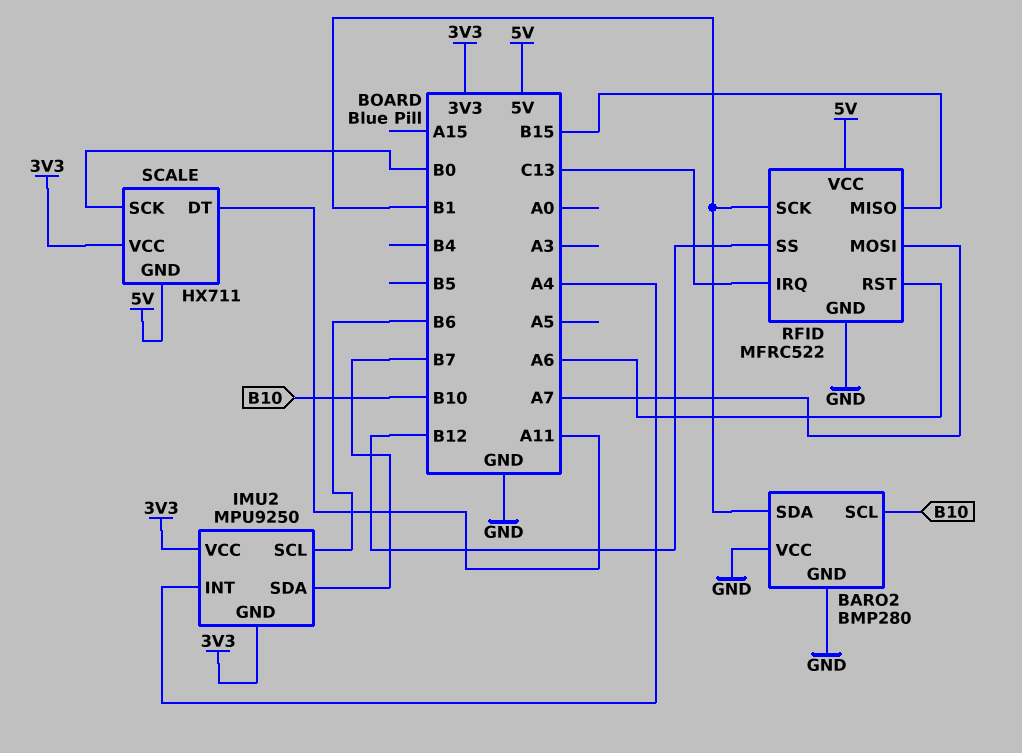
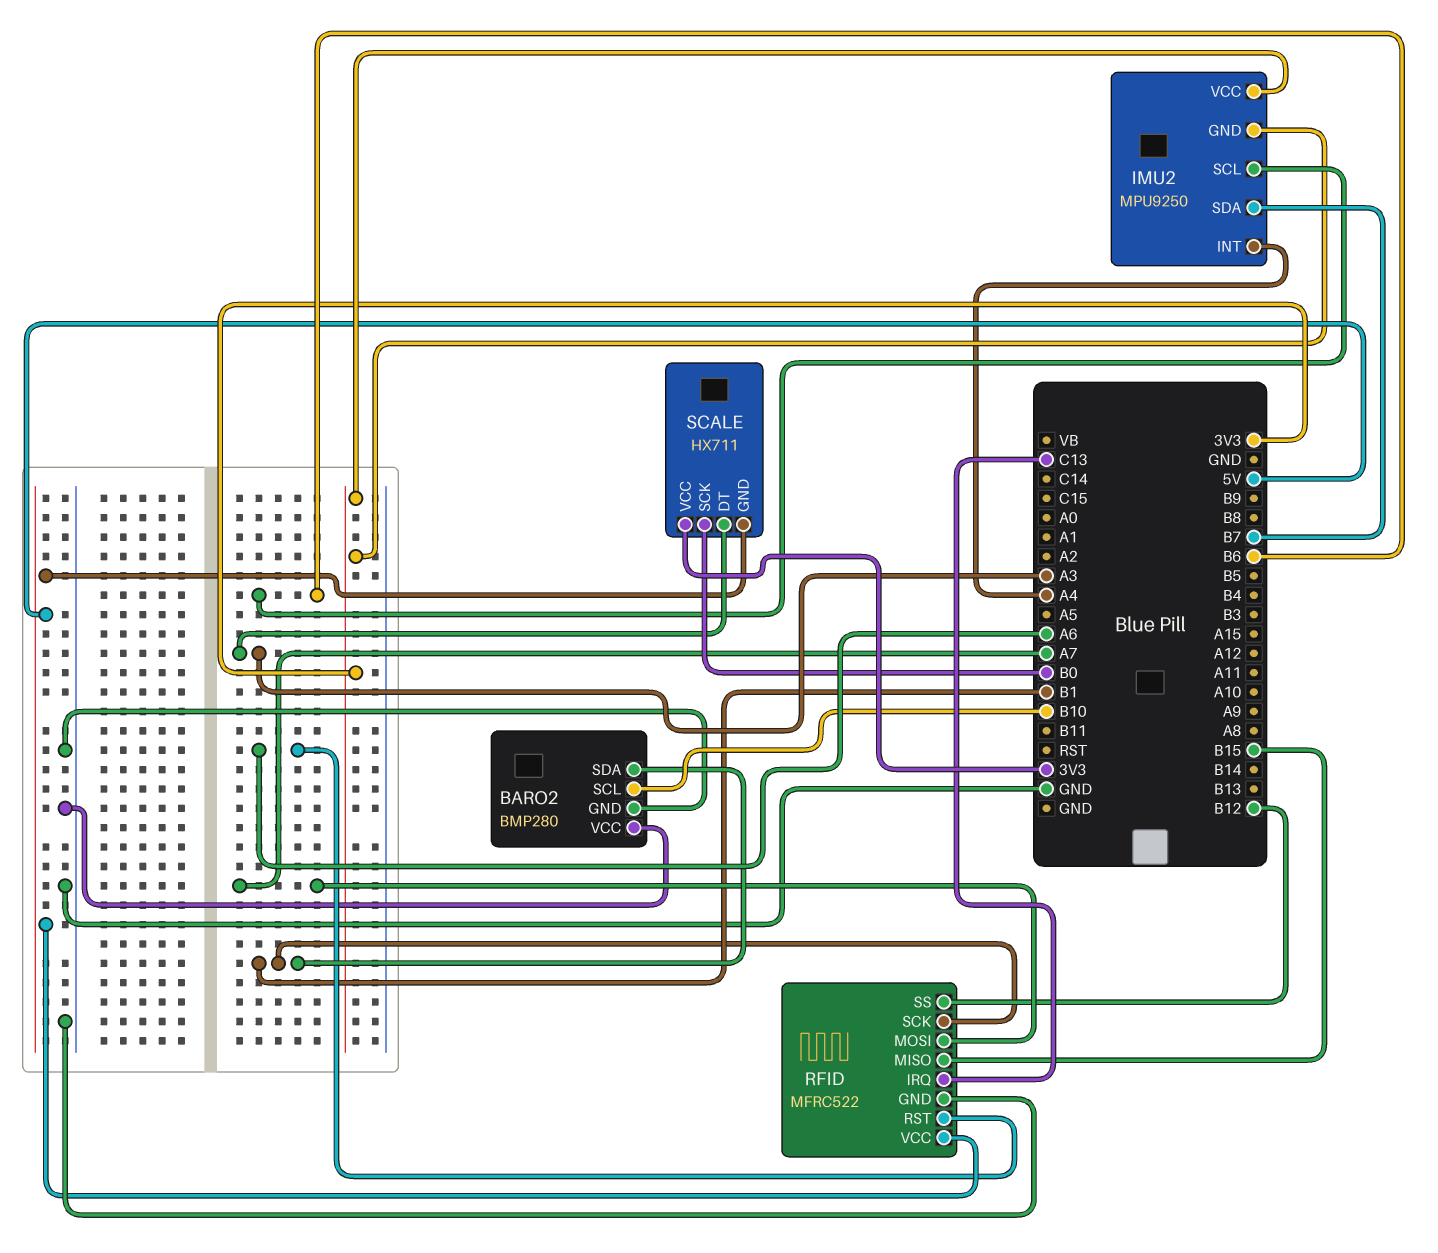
SCALE pin DT: A11 -> A3

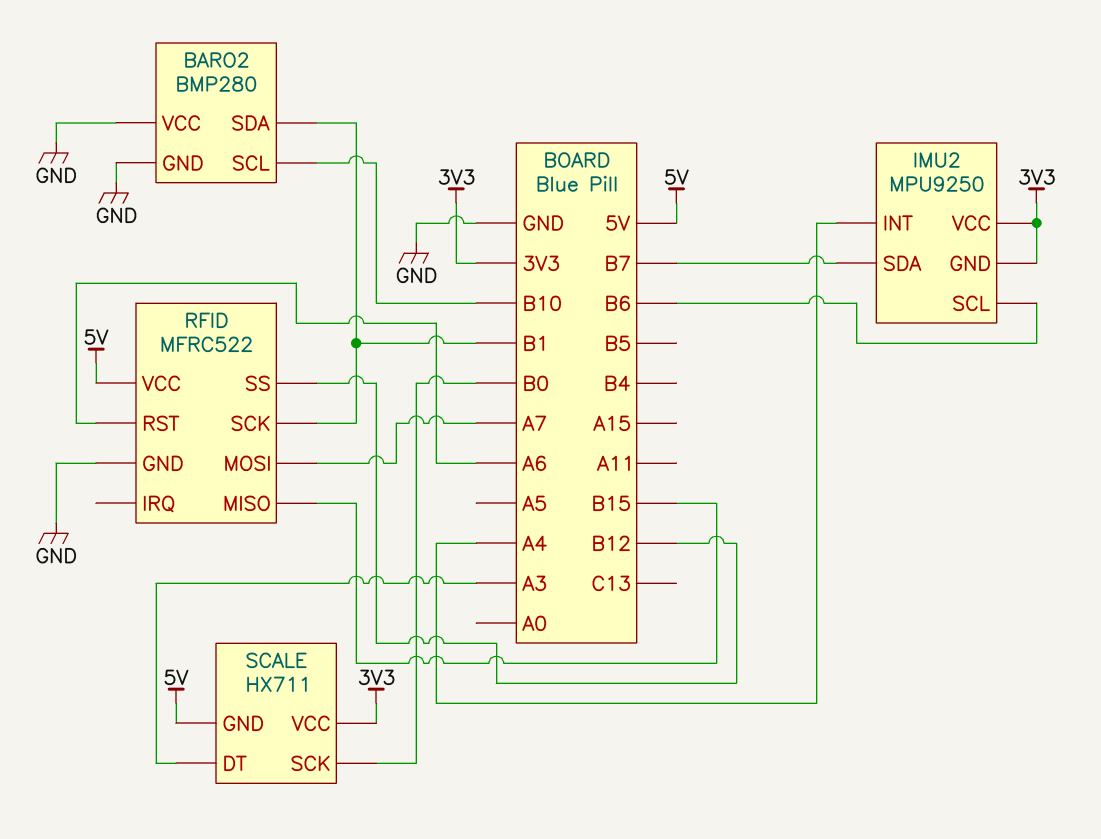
RFID pin IRQ: C13 -> none

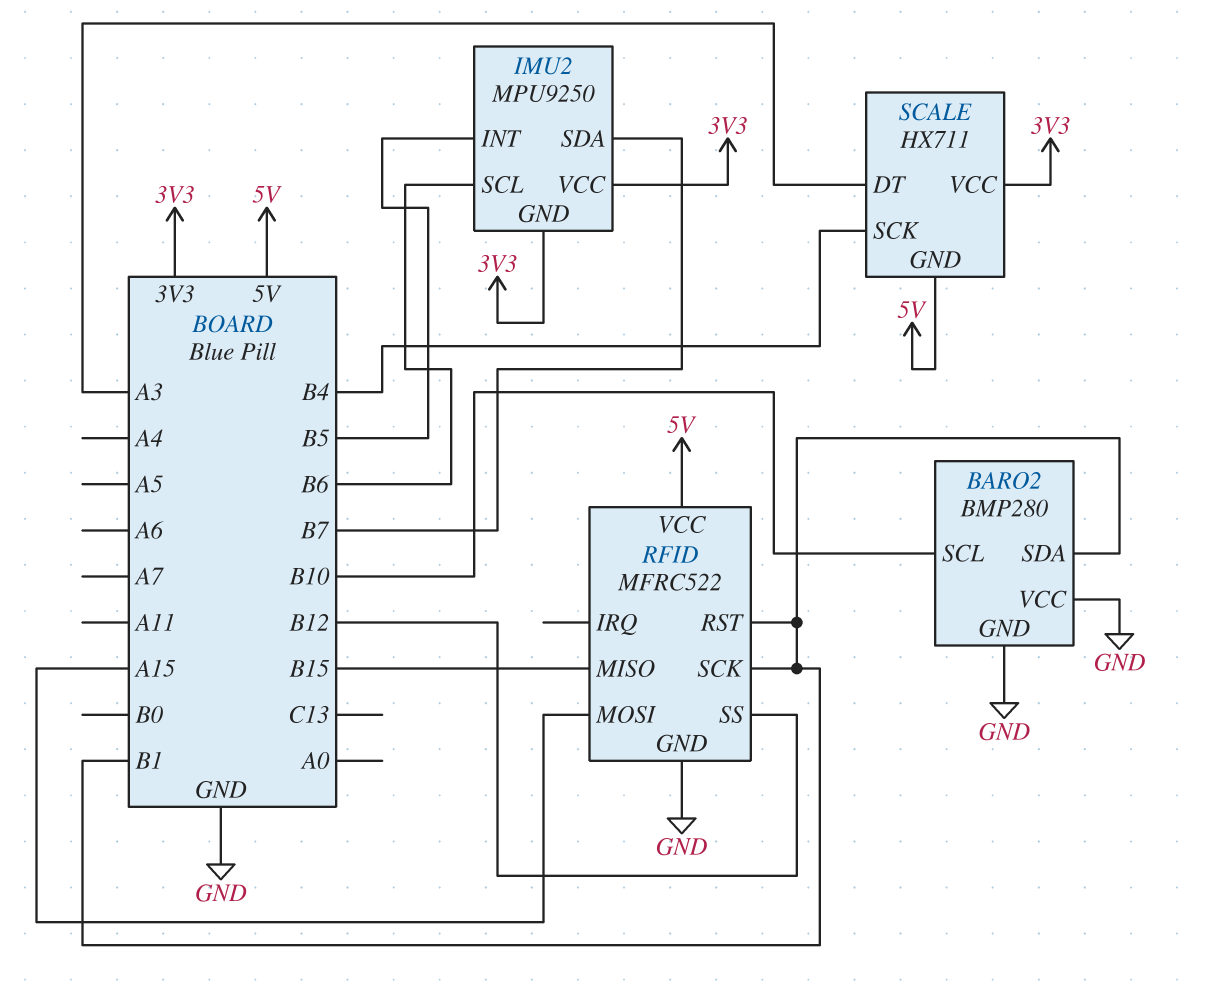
IMU2 pin INT: A4 -> B5
RFID pin MOSI: A7 -> A15
RFID pin RST: A6 -> B1
SCALE pin SCK: B0 -> B4

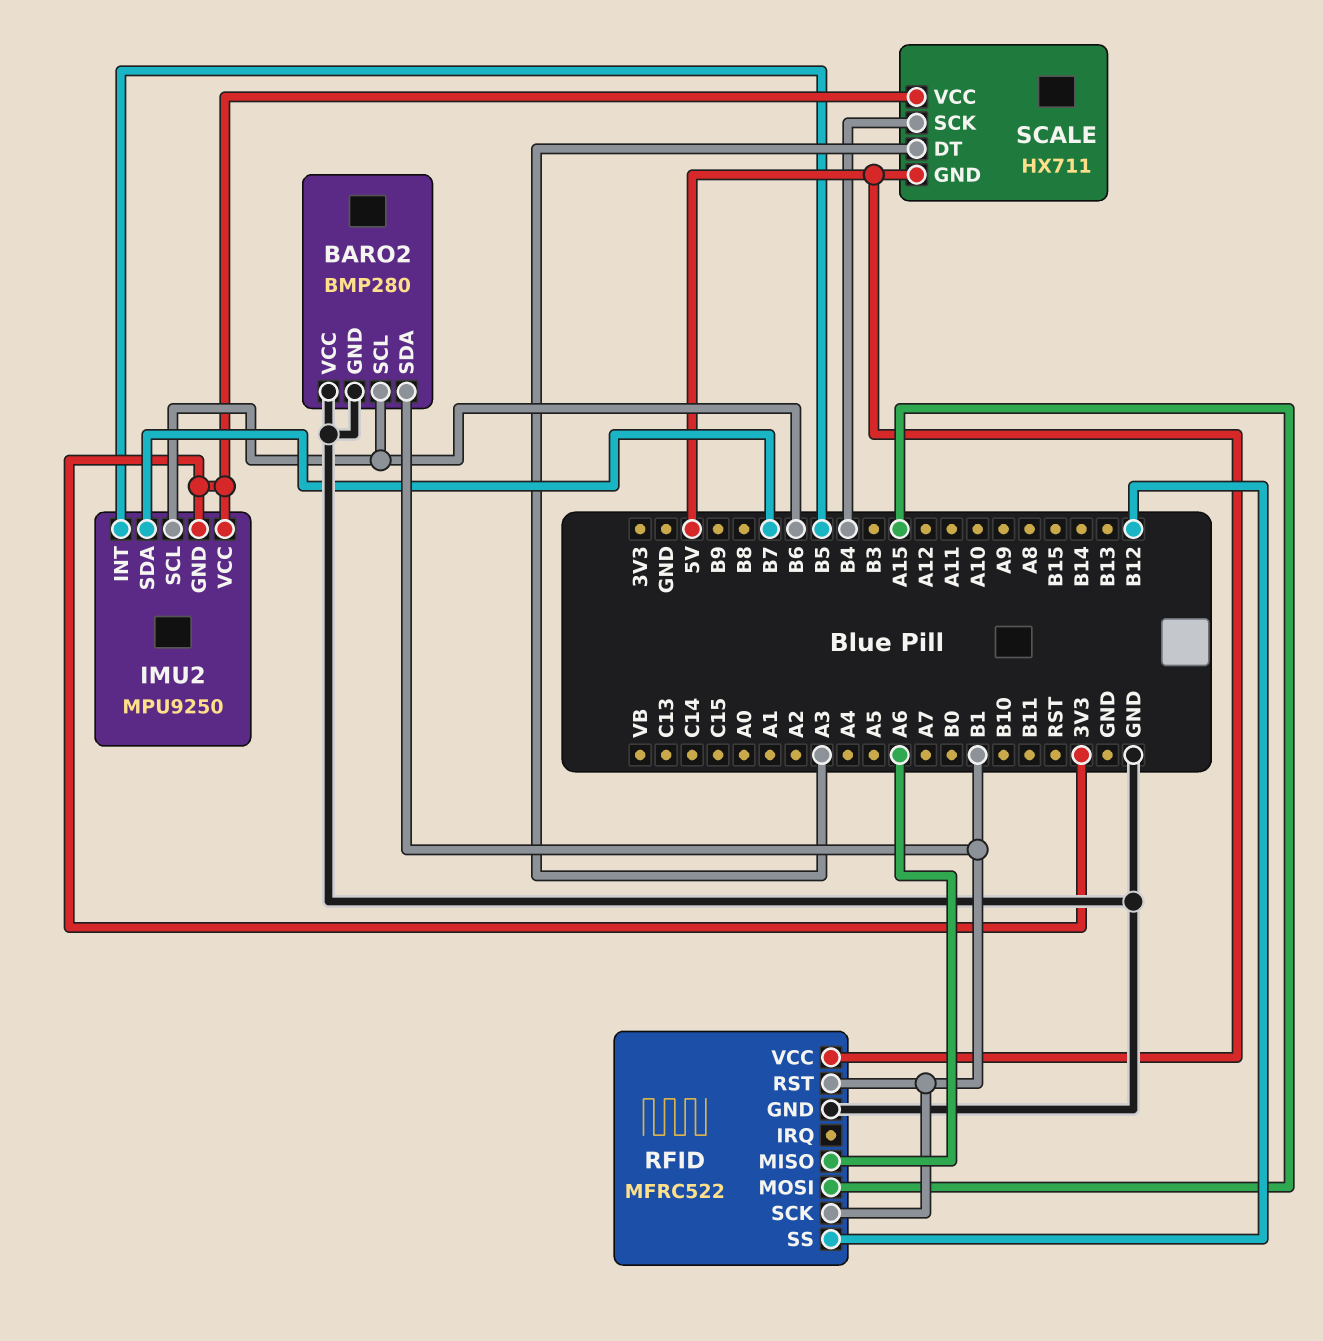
BARO2 pin SCL: B10 -> B6
RFID pin MISO: B15 -> A6

